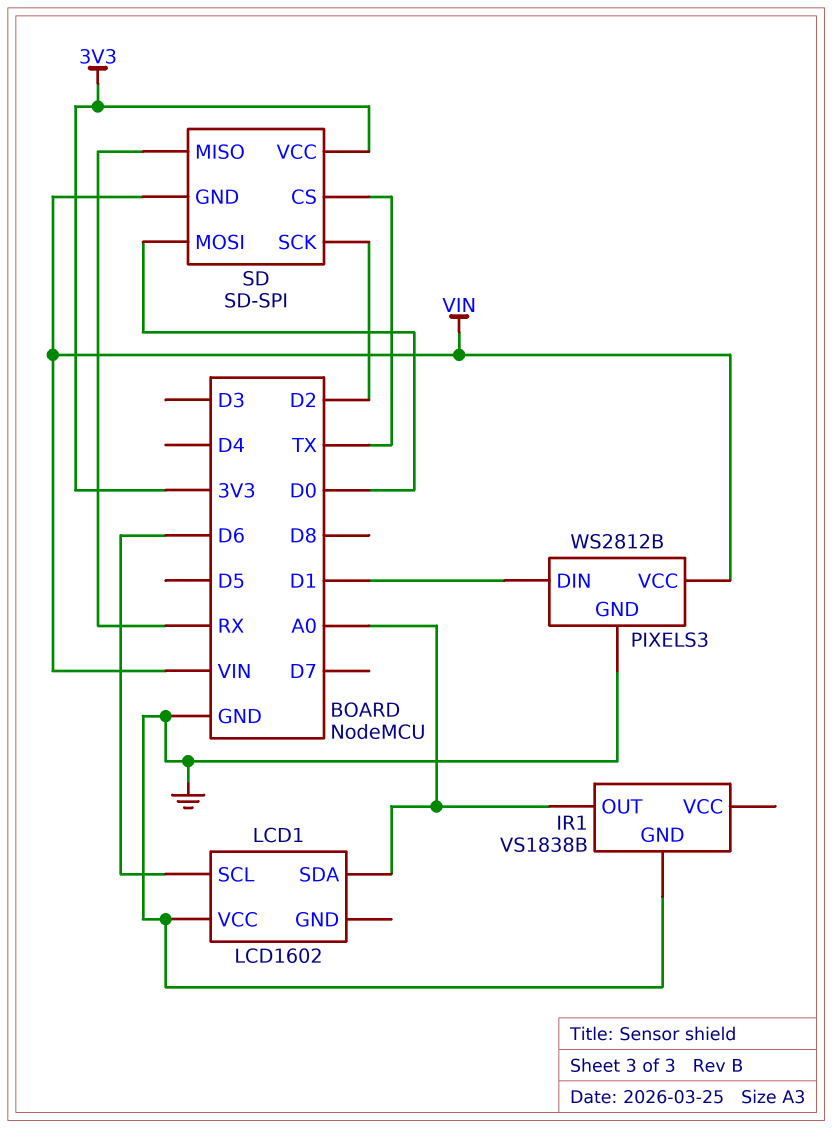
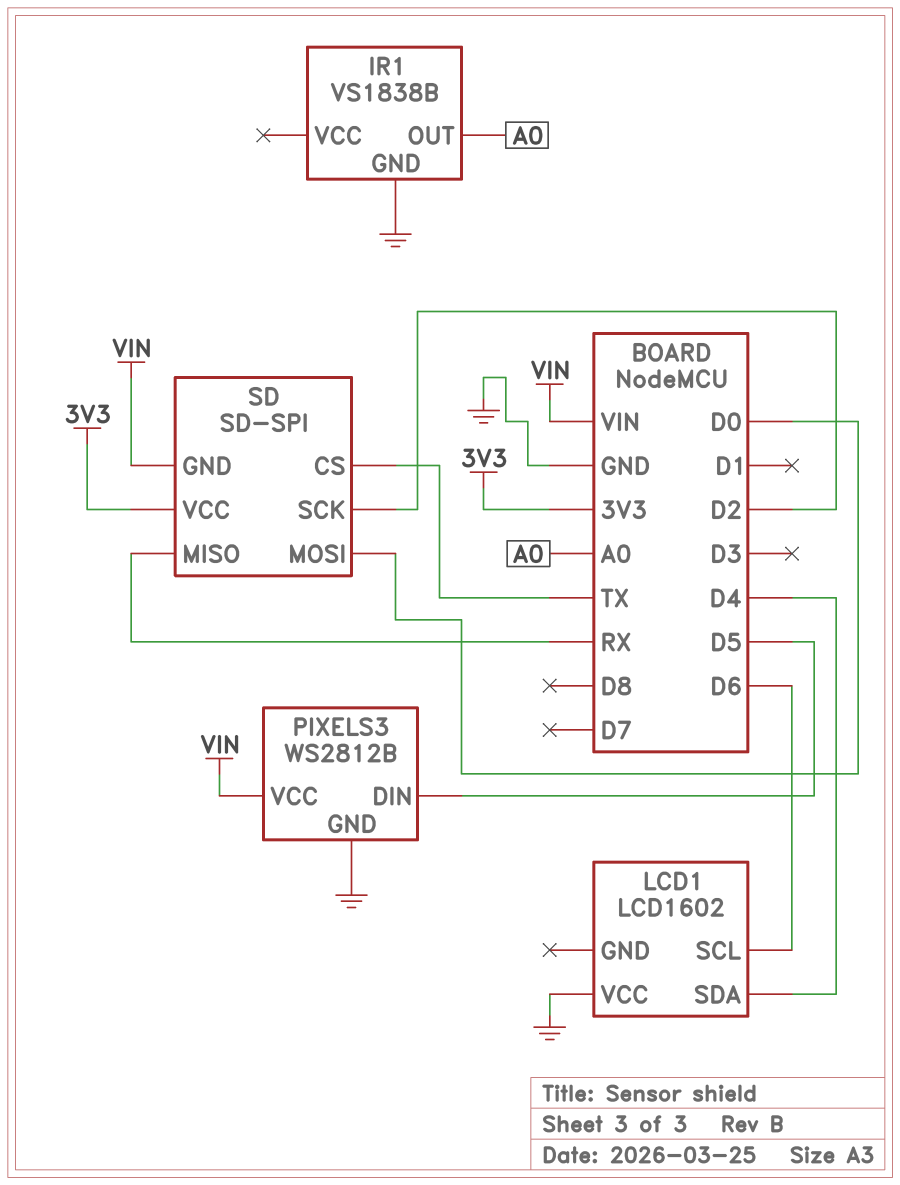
LCD1 pin SDA: A0 -> D4
PIXELS3 pin DIN: D1 -> D5

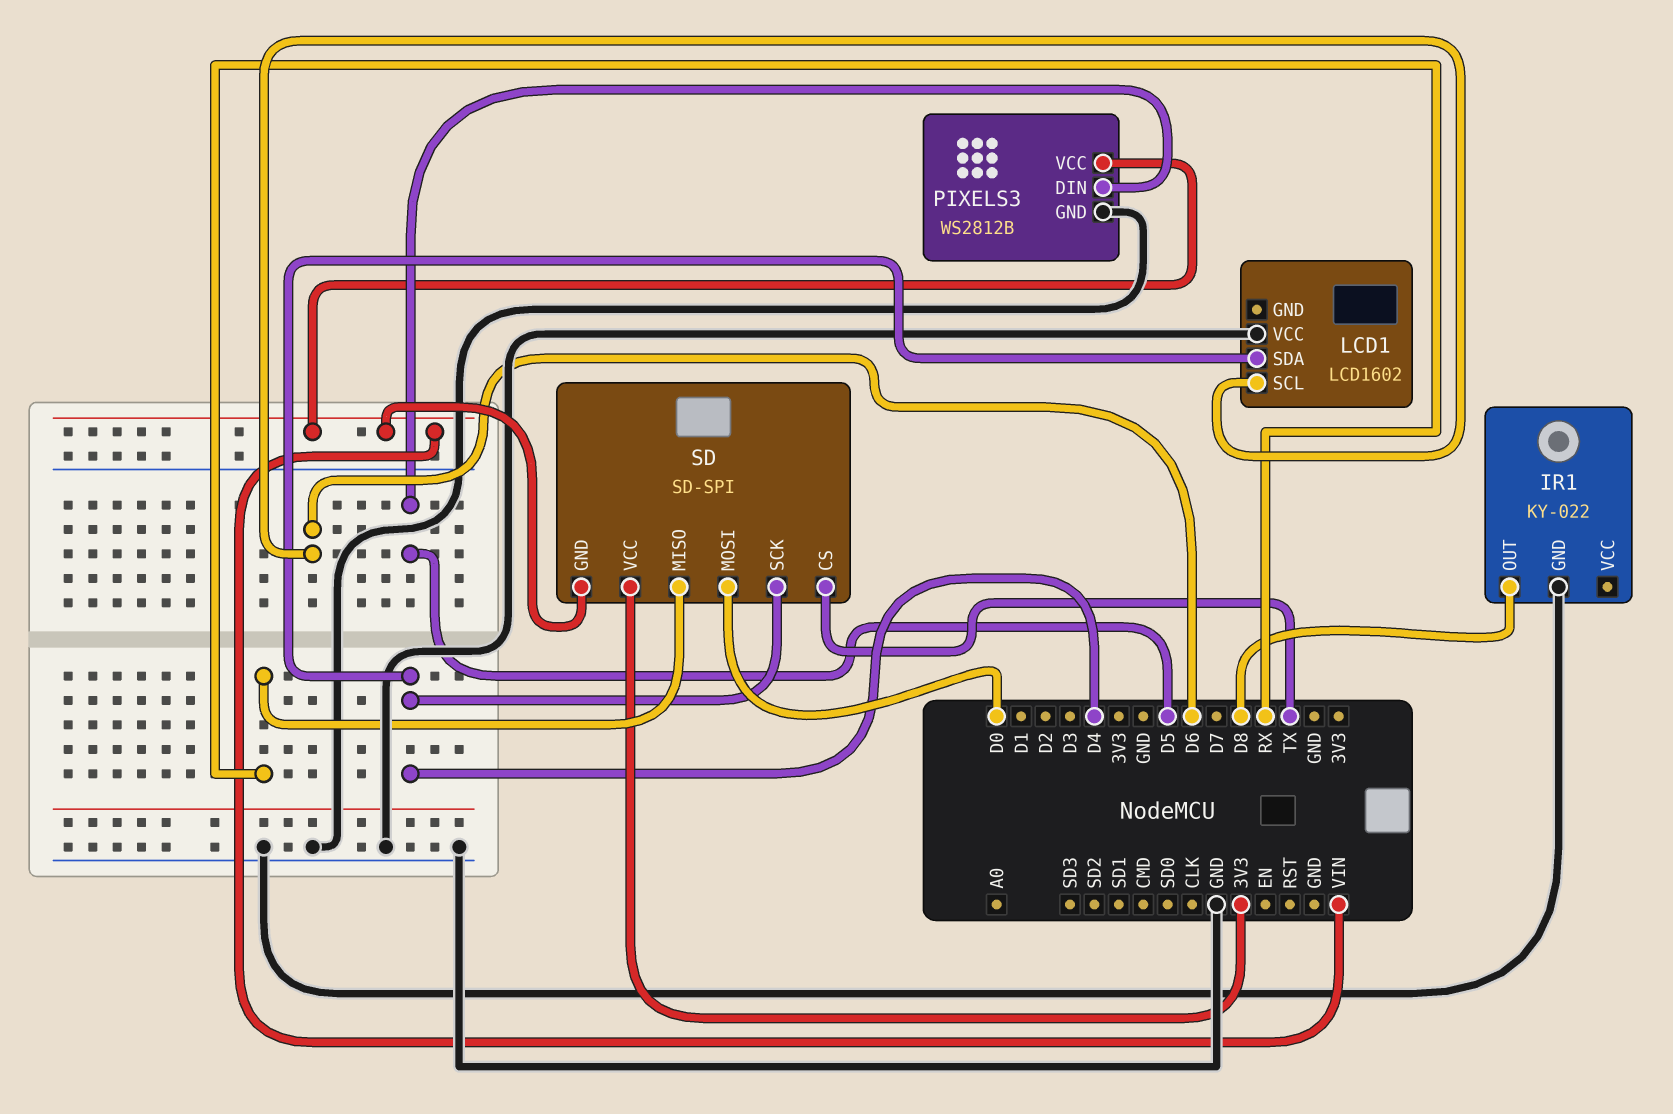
IR1: VS1838B -> KY-022
IR1 pin OUT: A0 -> D8
SD pin SCK: D2 -> D4

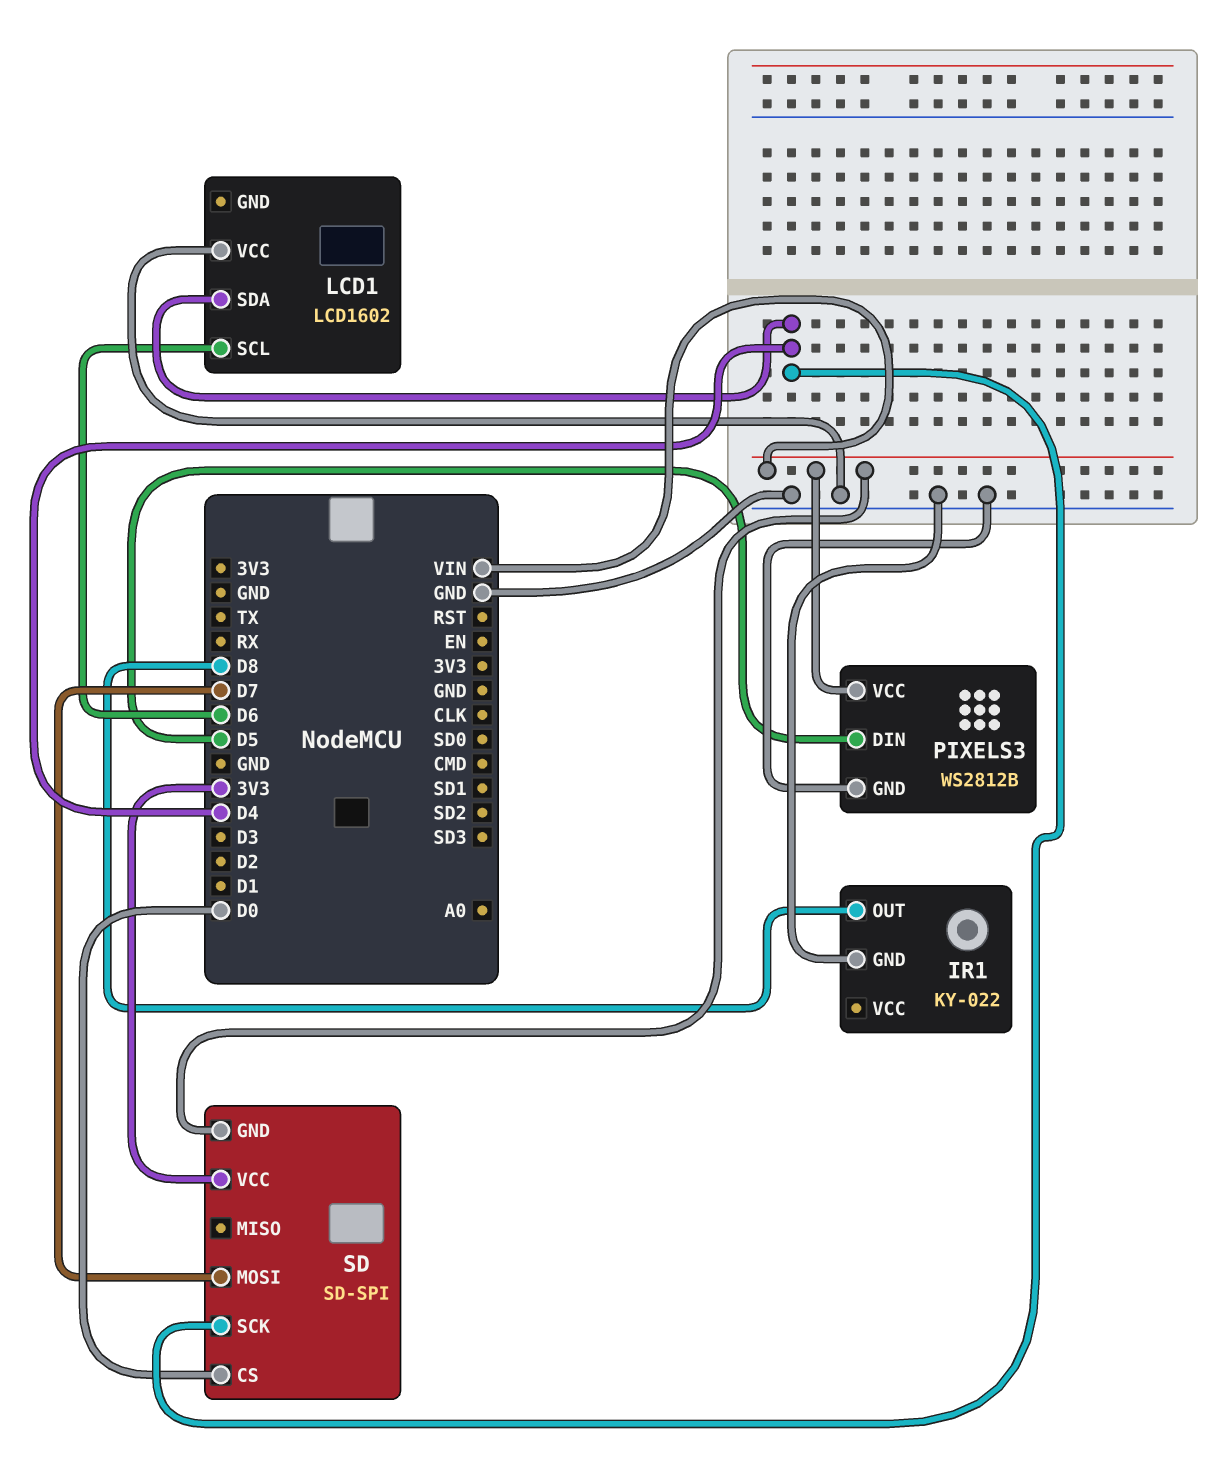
SD pin CS: TX -> D0
SD pin MISO: RX -> none
SD pin MOSI: D0 -> D7

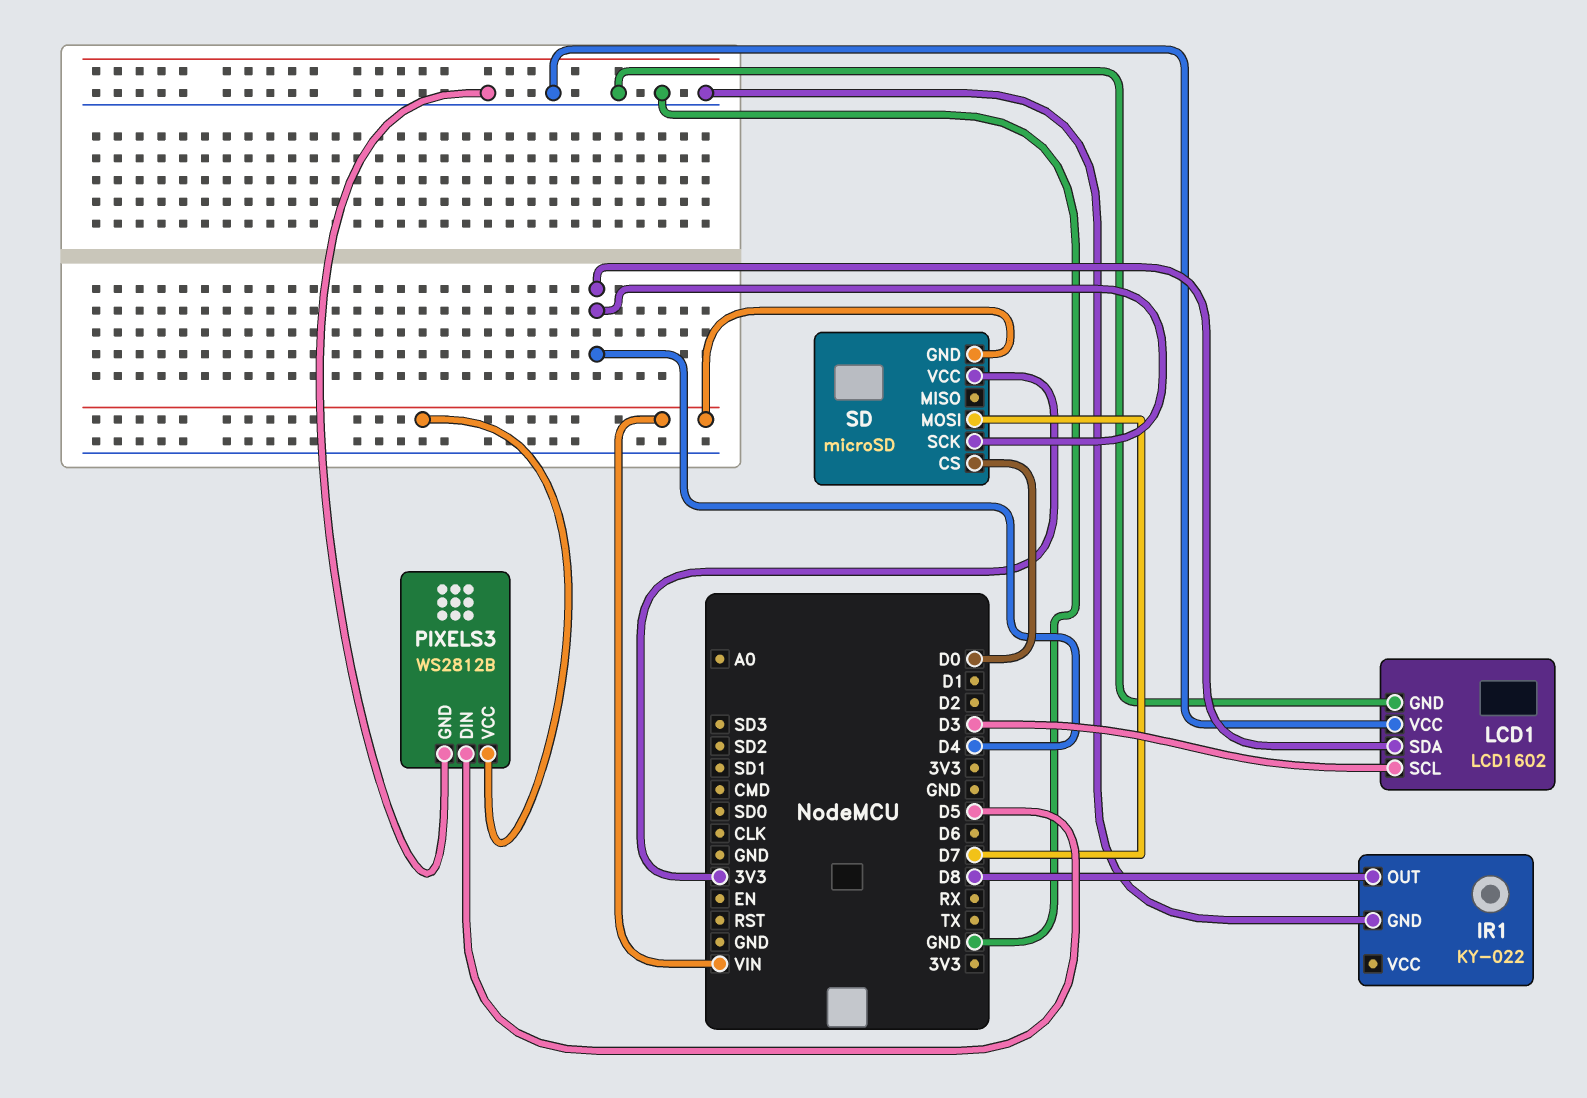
LCD1 pin GND: none -> GND
LCD1 pin SCL: D6 -> D3
SD: SD-SPI -> microSD

